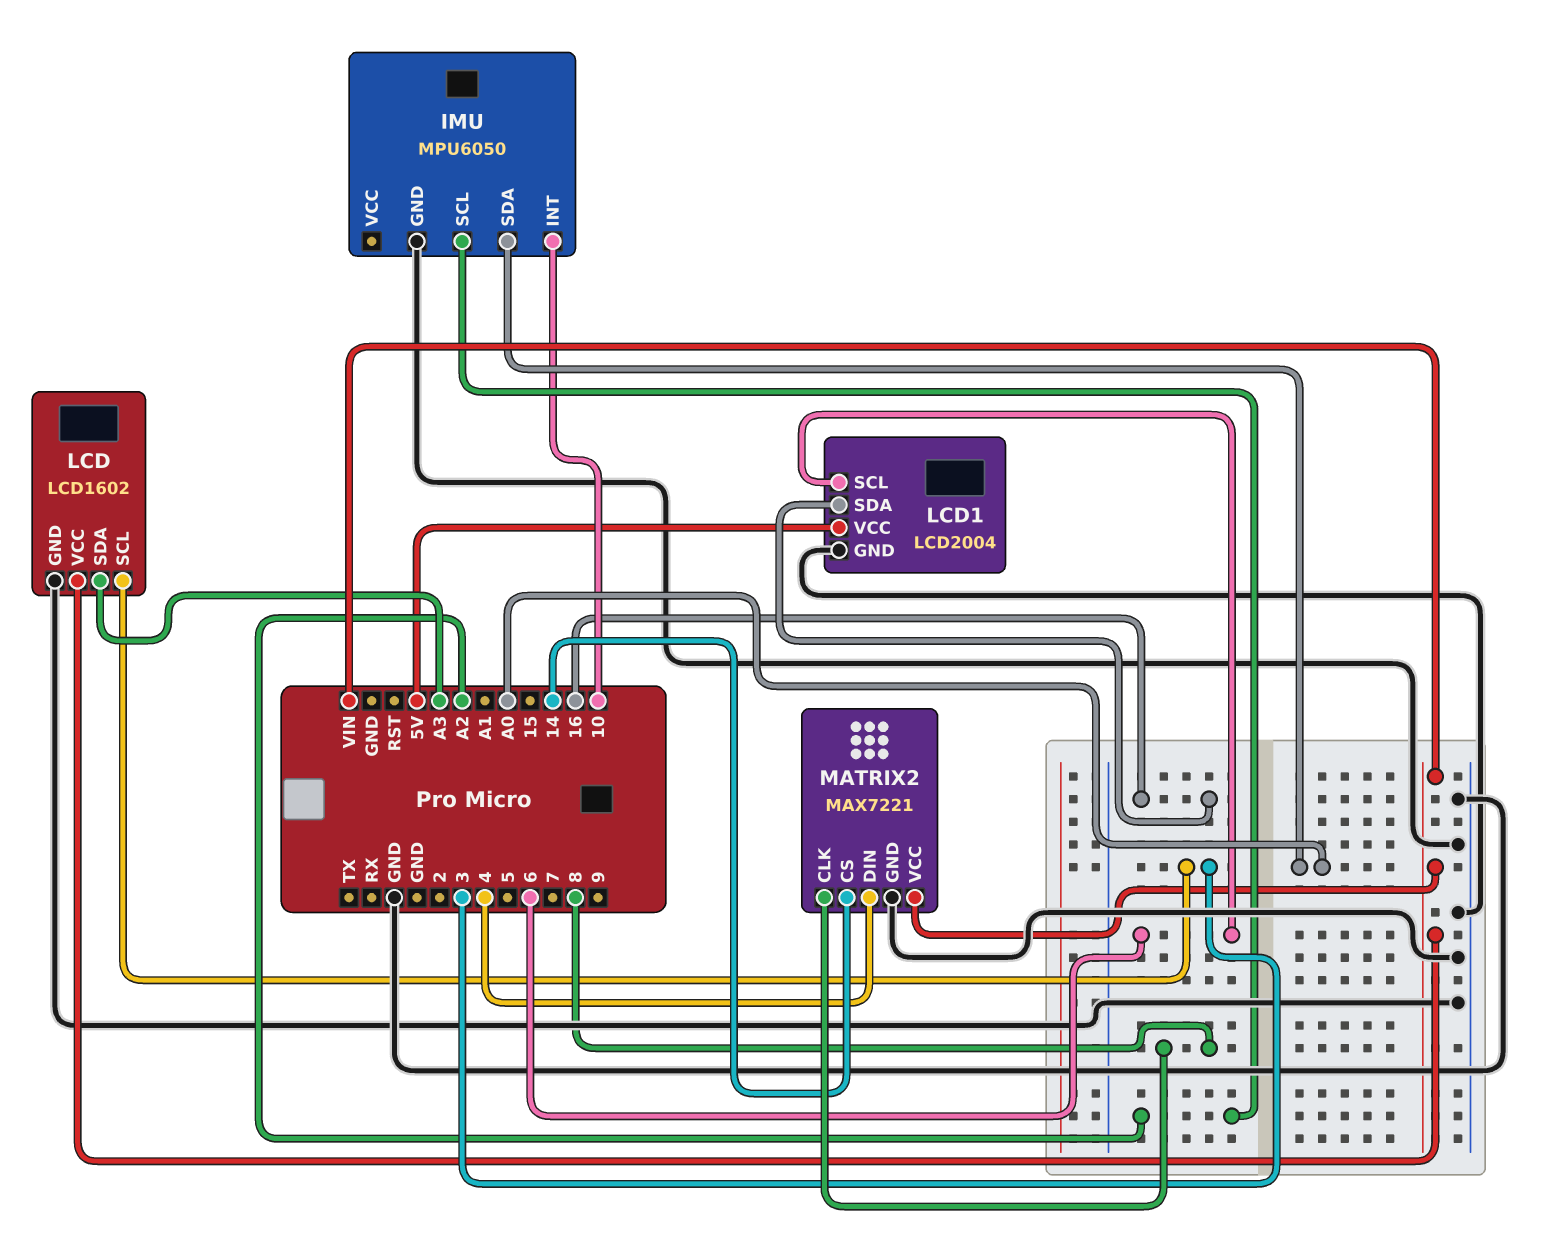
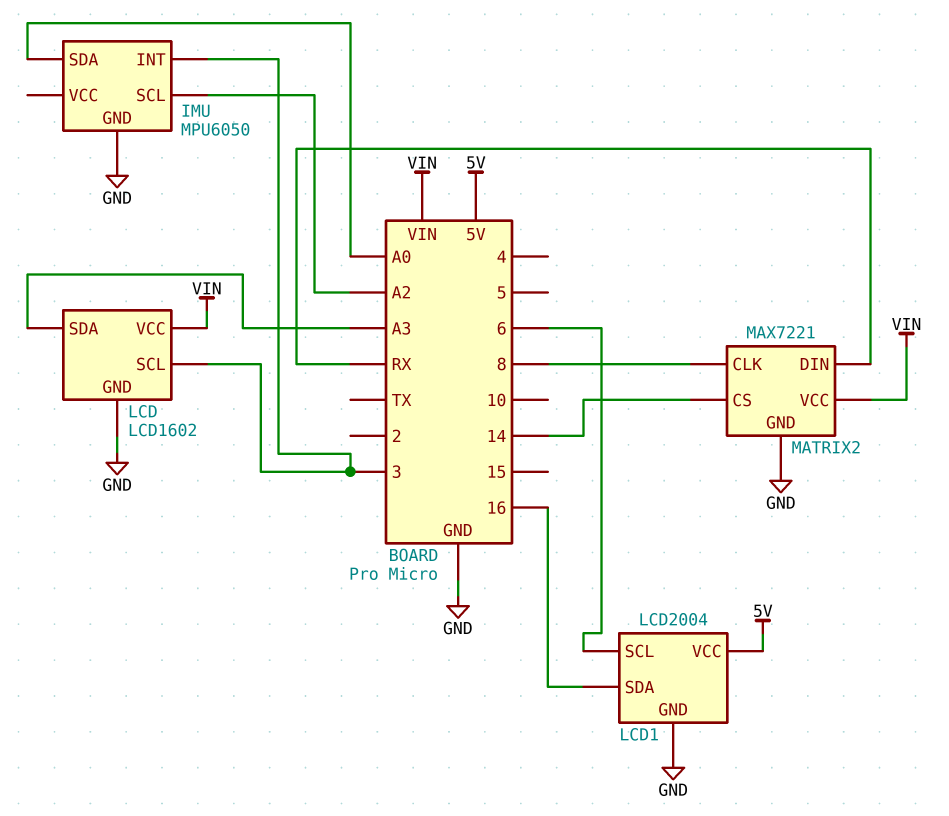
IMU pin INT: 10 -> 3
MATRIX2 pin DIN: 4 -> RX

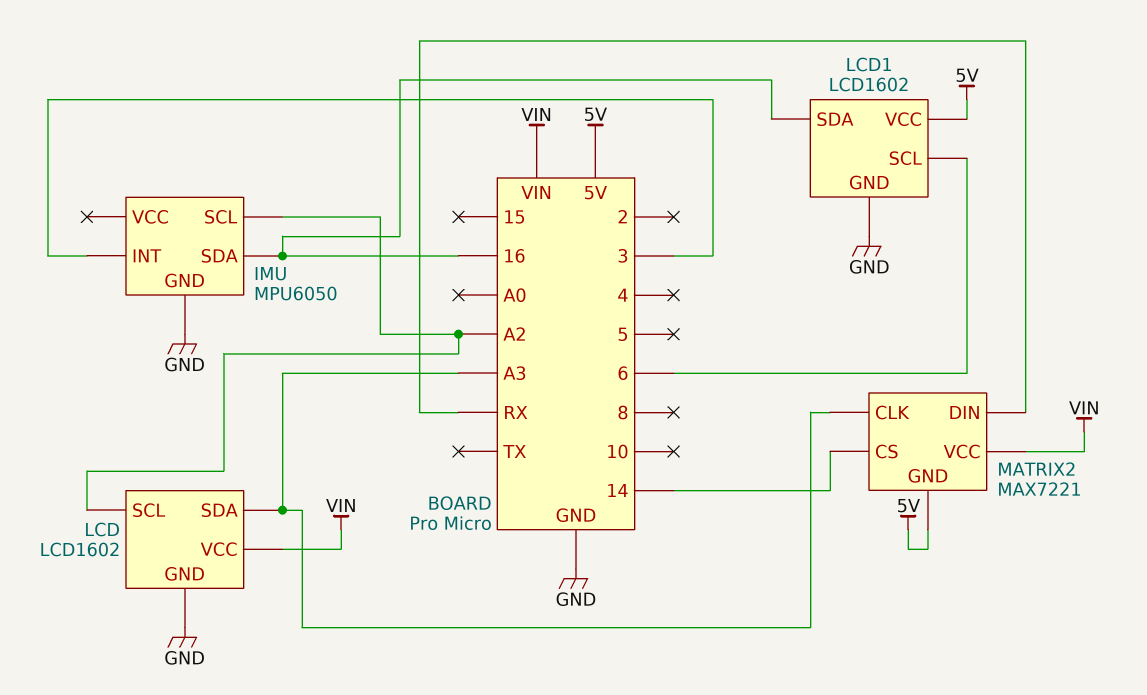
IMU pin SDA: A0 -> 16
LCD pin SCL: 3 -> A2
LCD1: LCD2004 -> LCD1602
MATRIX2 pin CLK: 8 -> A3
MATRIX2 pin GND: GND -> 5V

